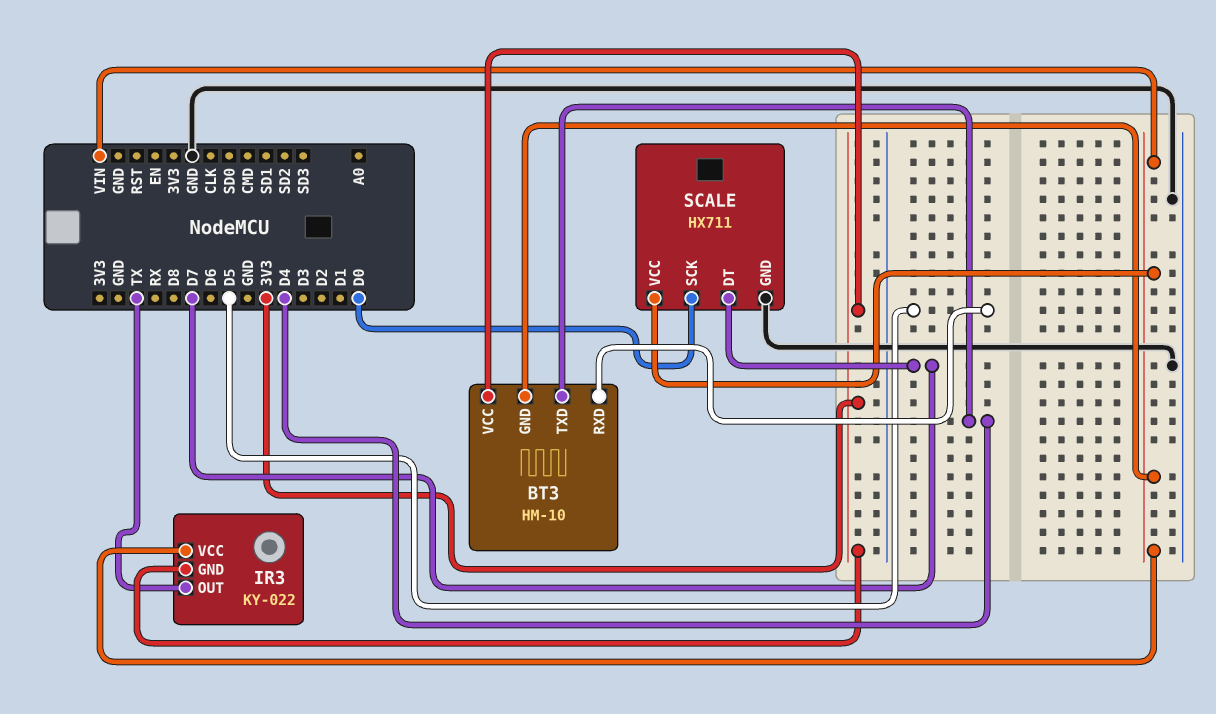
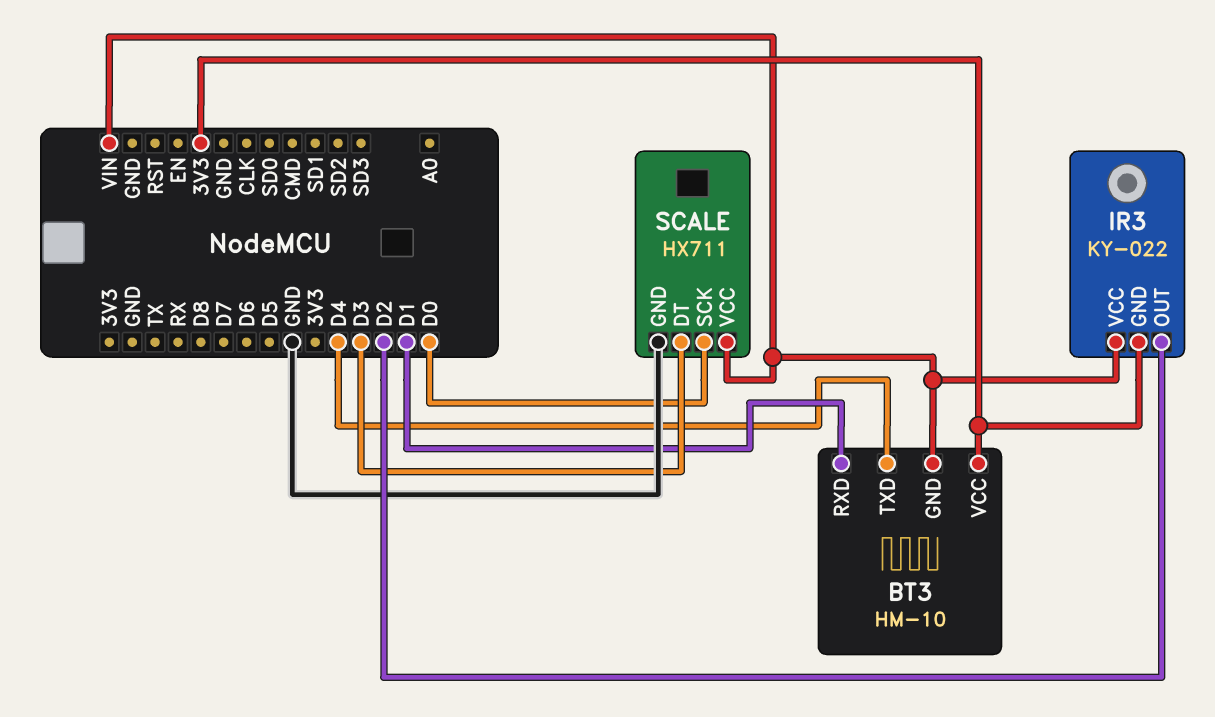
BT3 pin RXD: D5 -> D1
IR3 pin OUT: TX -> D2
SCALE pin DT: D7 -> D3

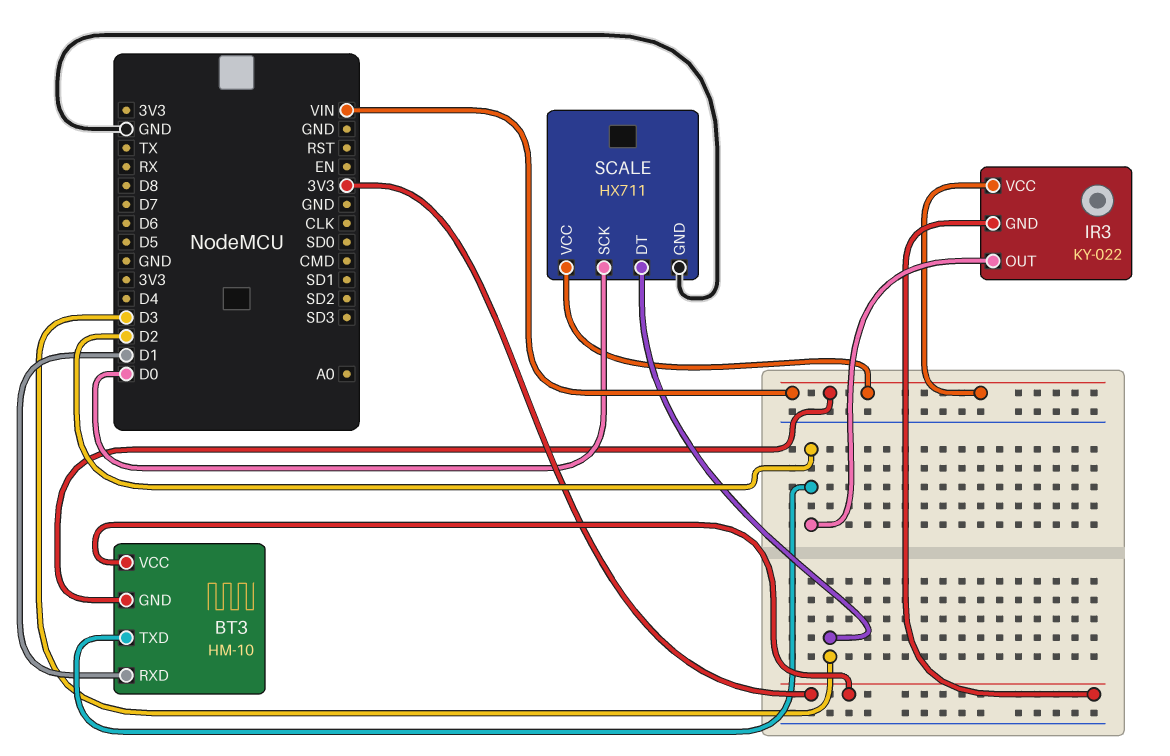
BT3 pin TXD: D4 -> D2

